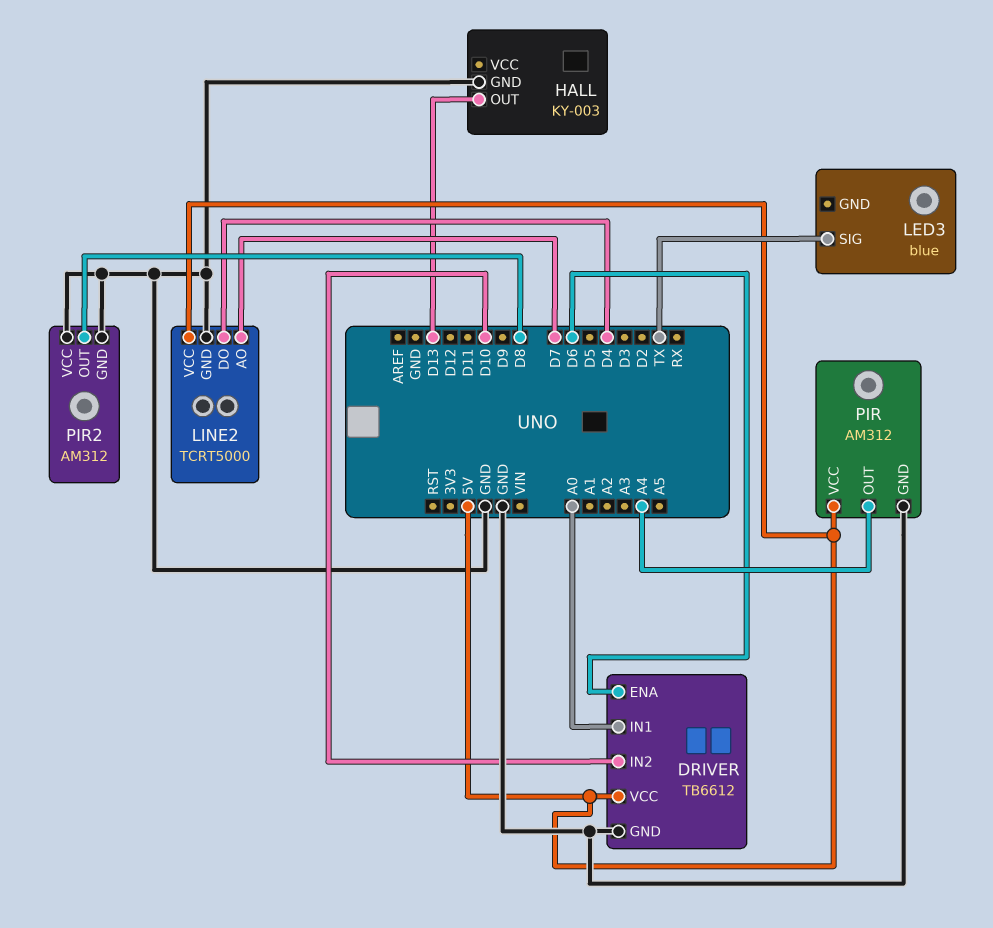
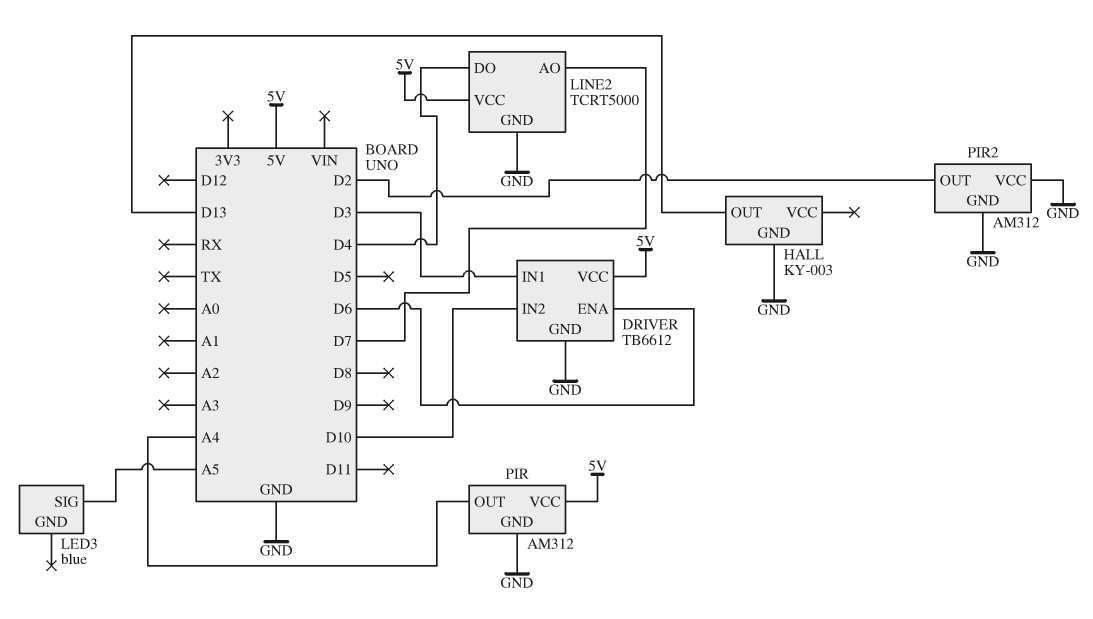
DRIVER pin IN1: A0 -> D3
LED3 pin SIG: TX -> A5
PIR2 pin OUT: D8 -> D2

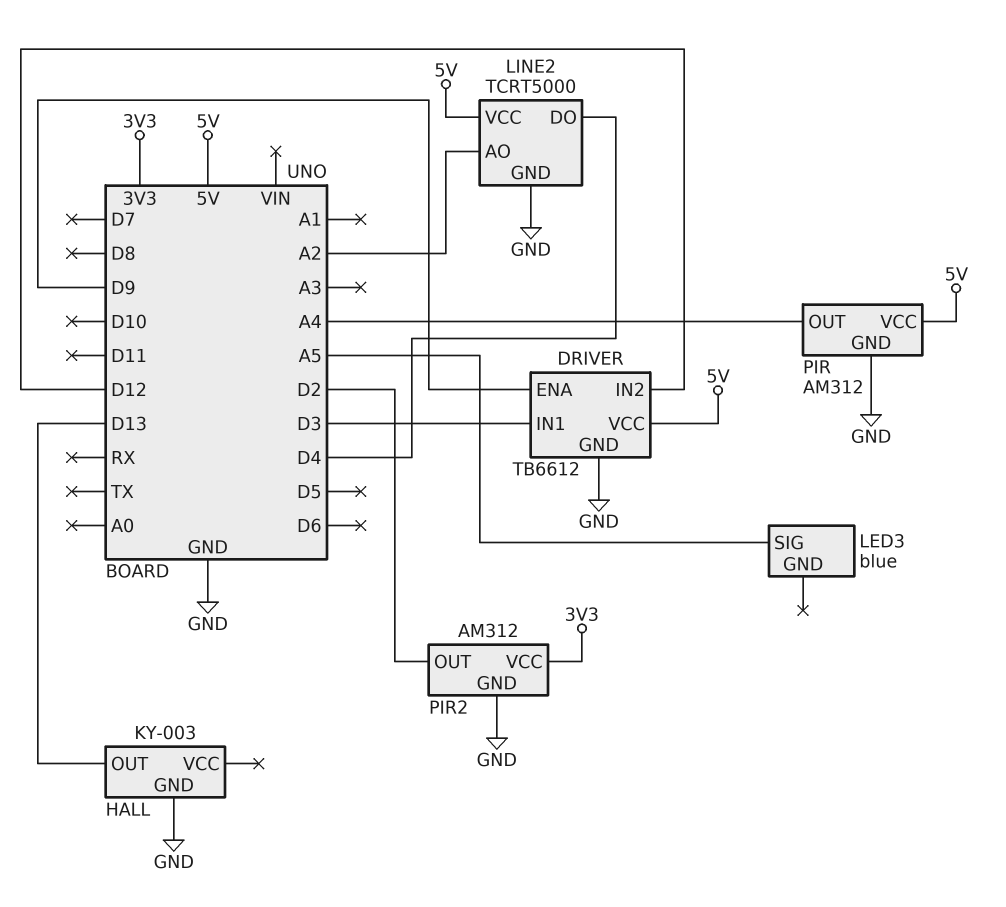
DRIVER pin ENA: D6 -> D9
DRIVER pin IN2: D10 -> D12
LINE2 pin AO: D7 -> A2
PIR2 pin VCC: GND -> 3V3

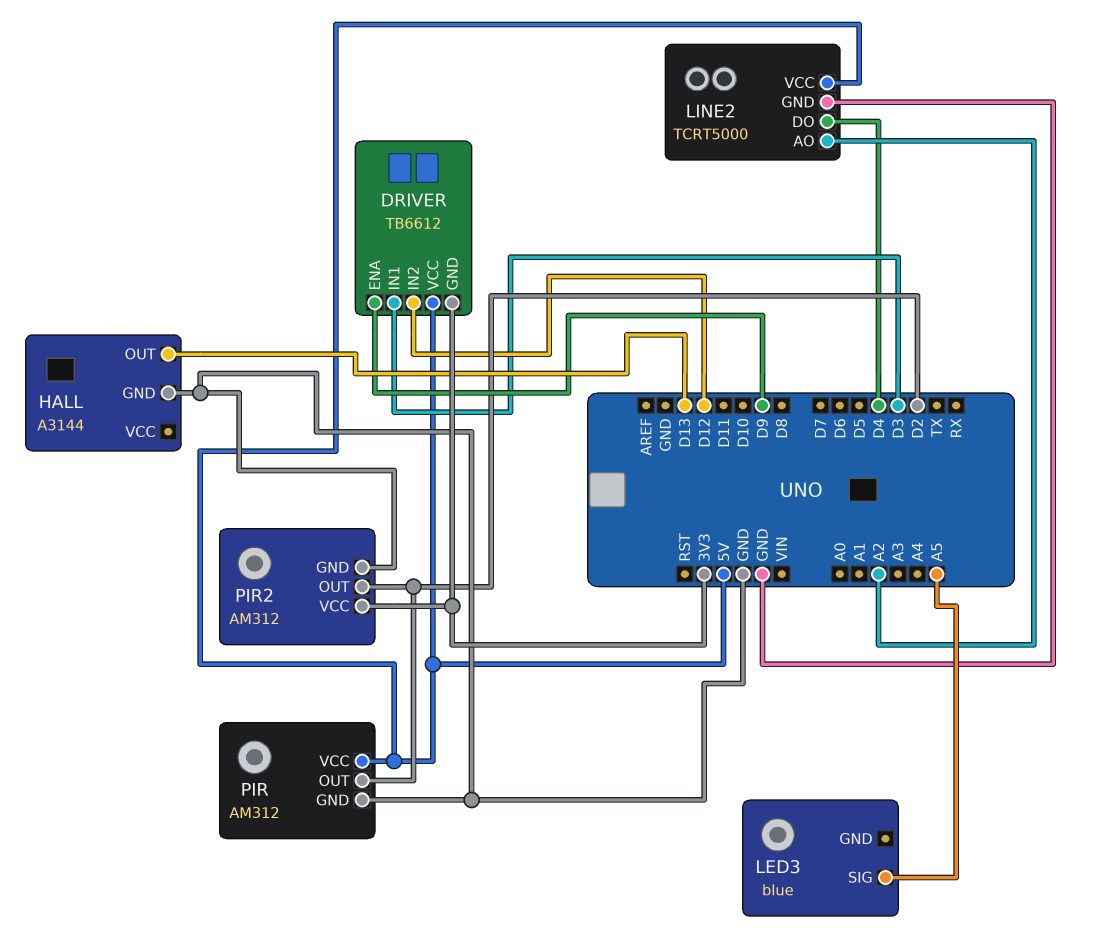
DRIVER pin GND: GND -> 3V3
HALL: KY-003 -> A3144
PIR pin OUT: A4 -> D2

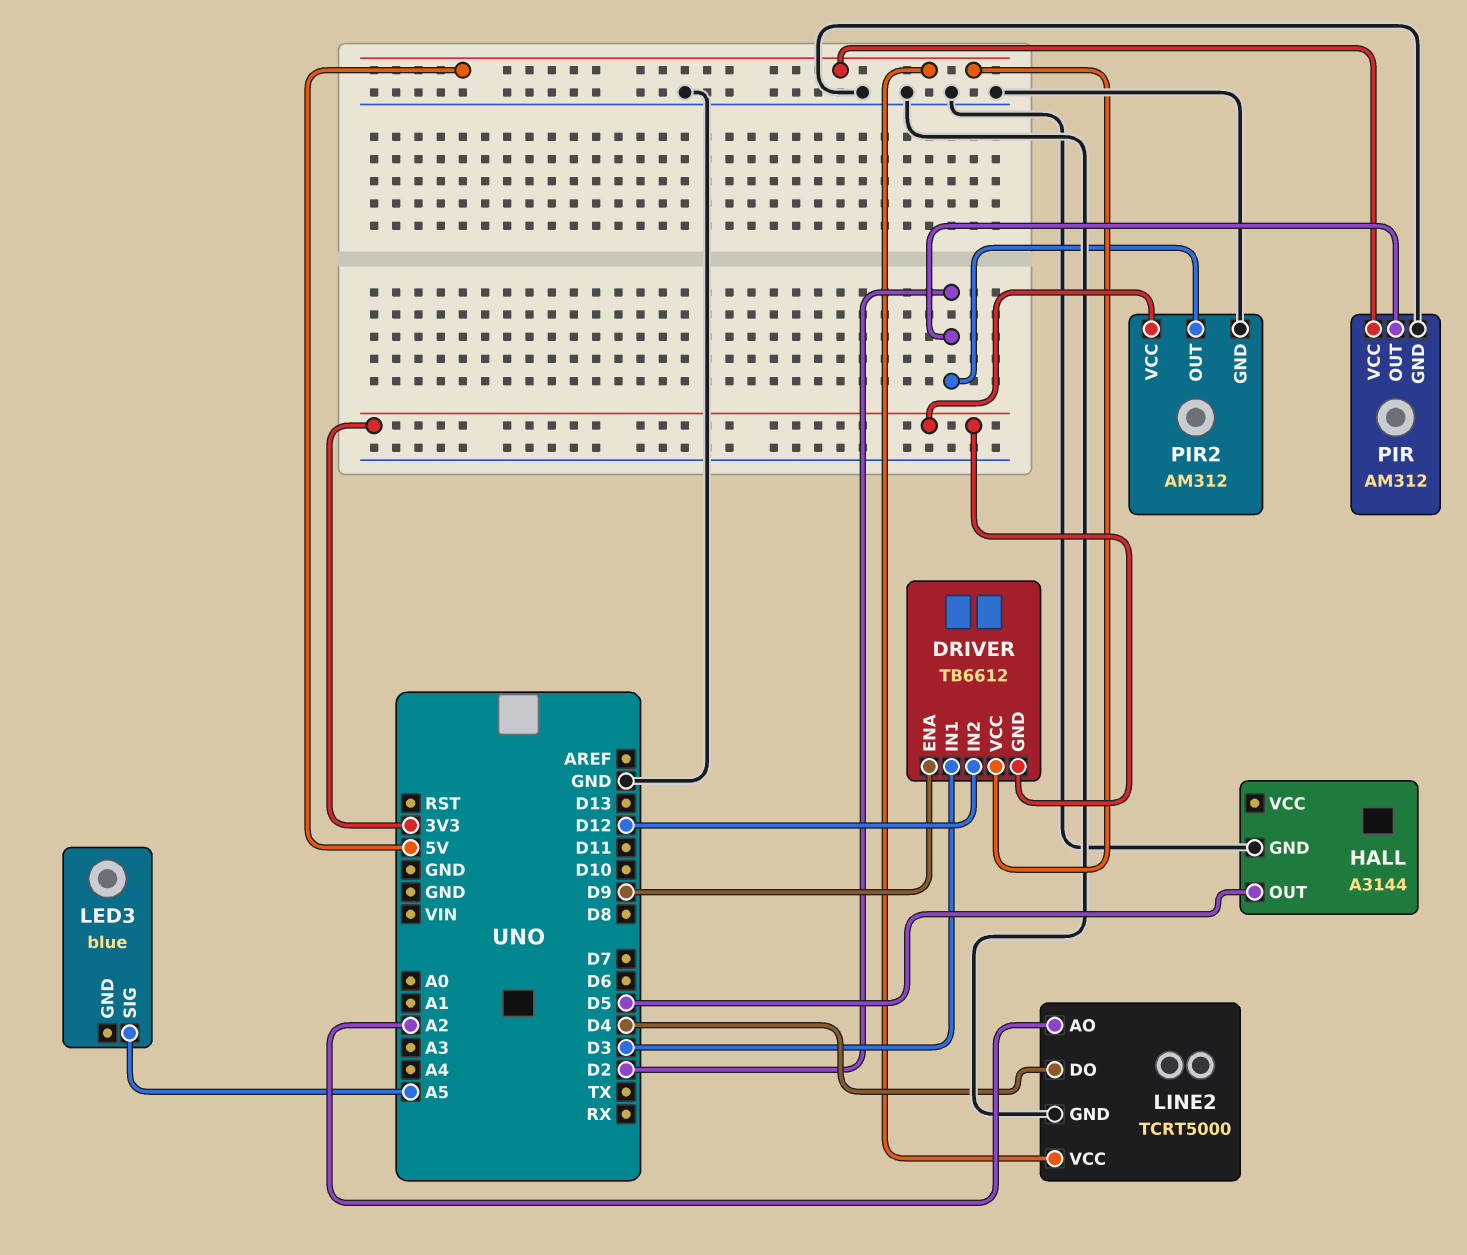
HALL pin OUT: D13 -> D5

